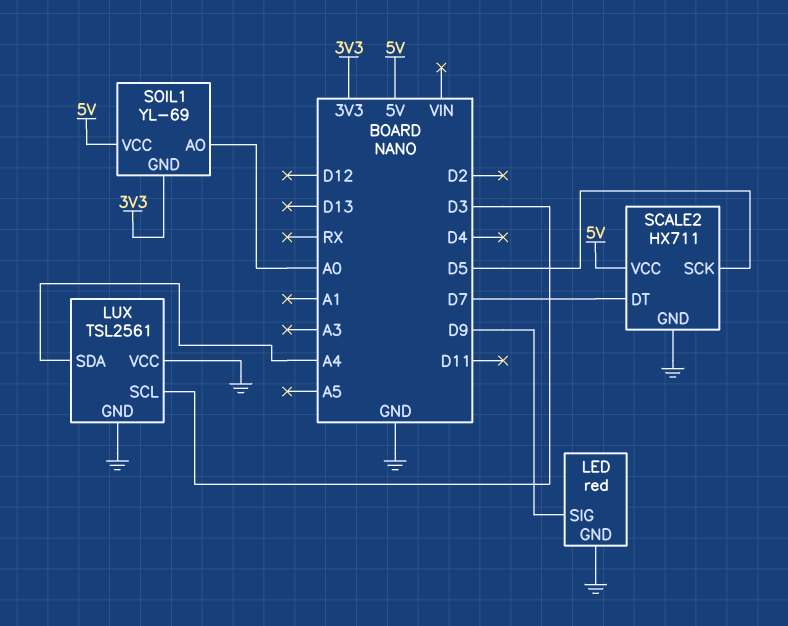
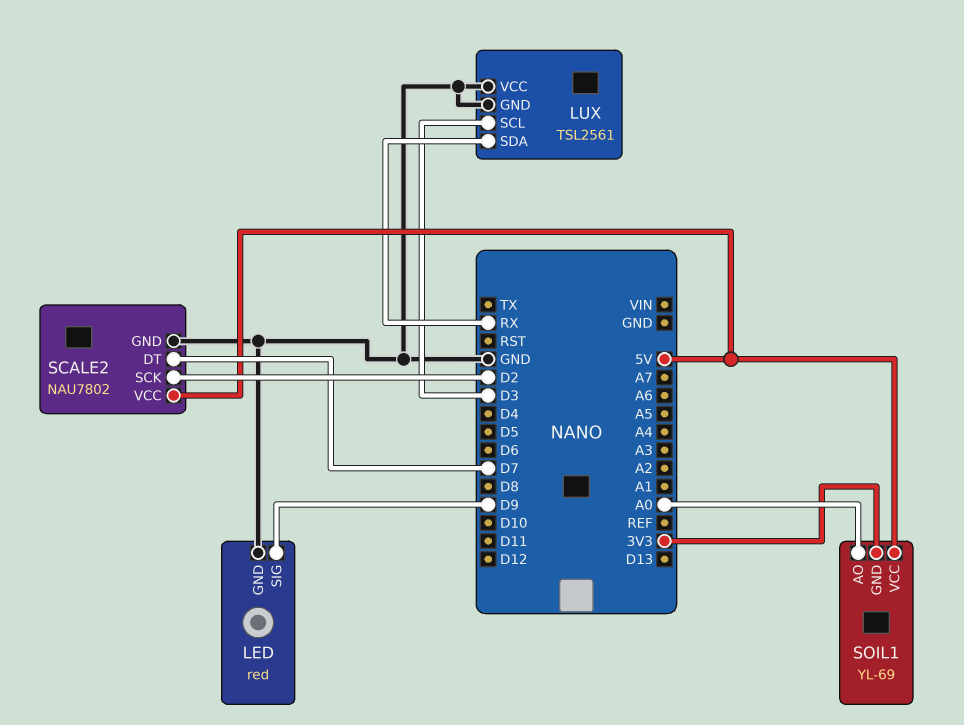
LUX pin SDA: A4 -> RX
SCALE2: HX711 -> NAU7802
SCALE2 pin SCK: D5 -> D2

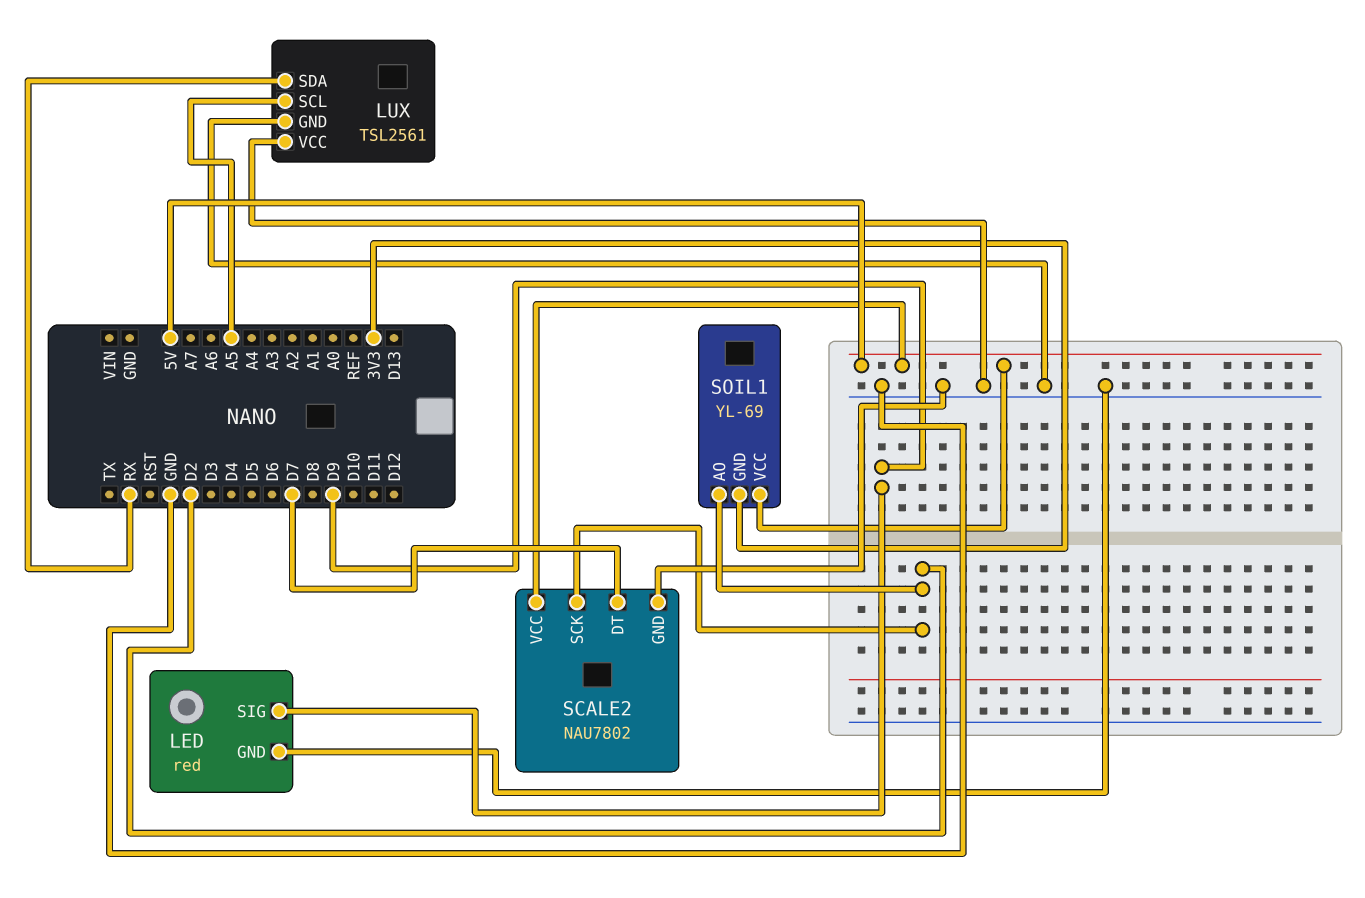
LUX pin SCL: D3 -> A5
SOIL1 pin AO: A0 -> D2

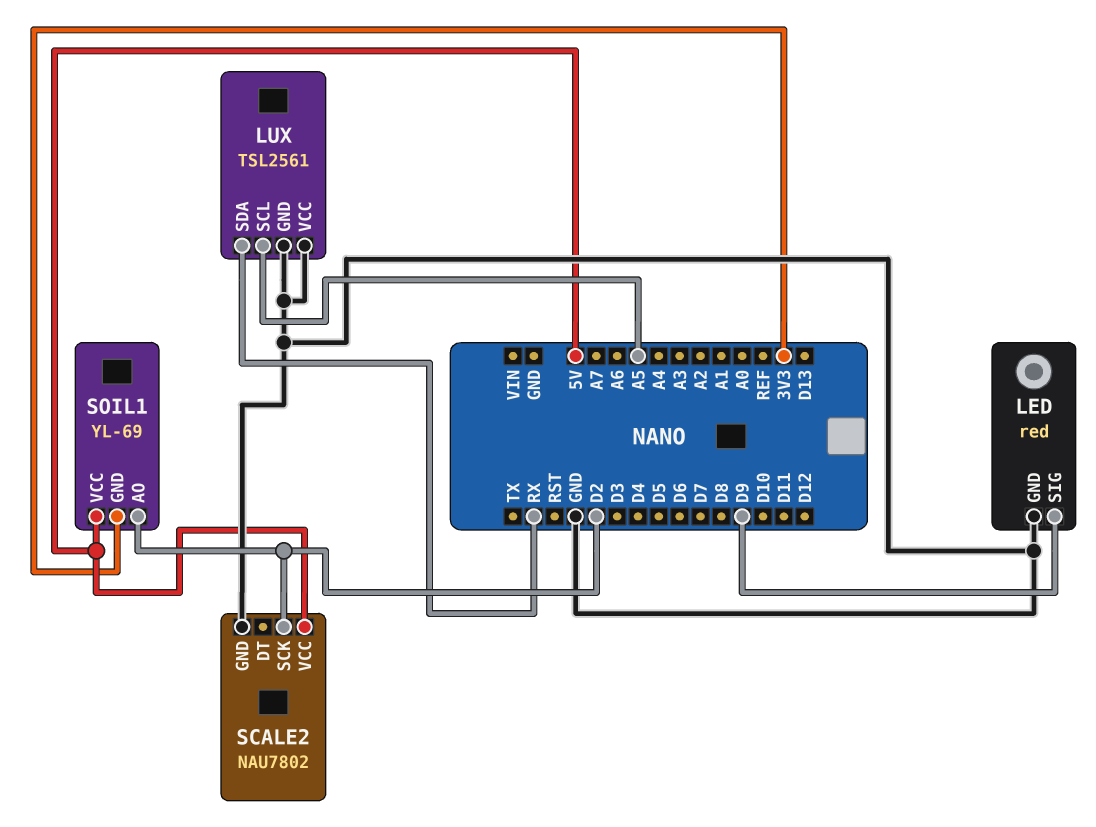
SCALE2 pin DT: D7 -> none

